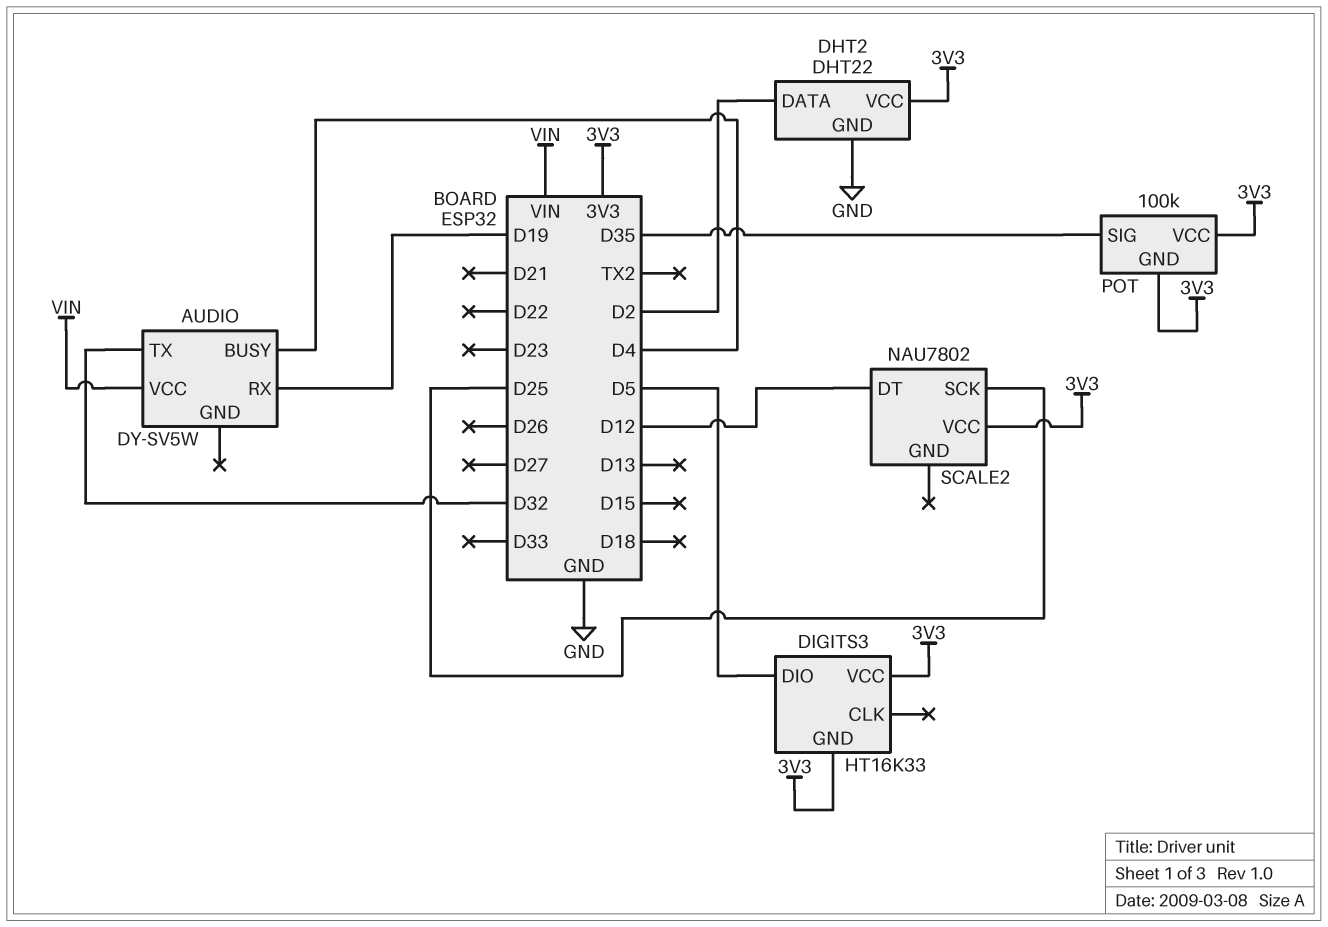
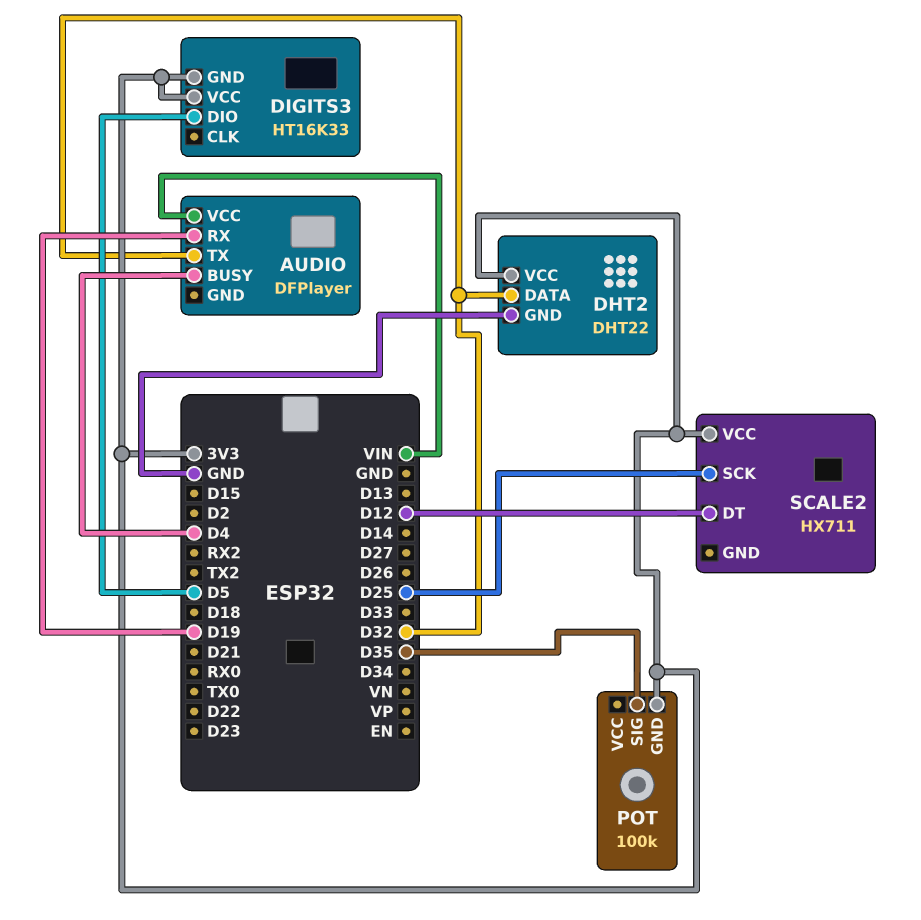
AUDIO: DY-SV5W -> DFPlayer
DHT2 pin DATA: D2 -> D32
POT pin VCC: 3V3 -> none
SCALE2: NAU7802 -> HX711

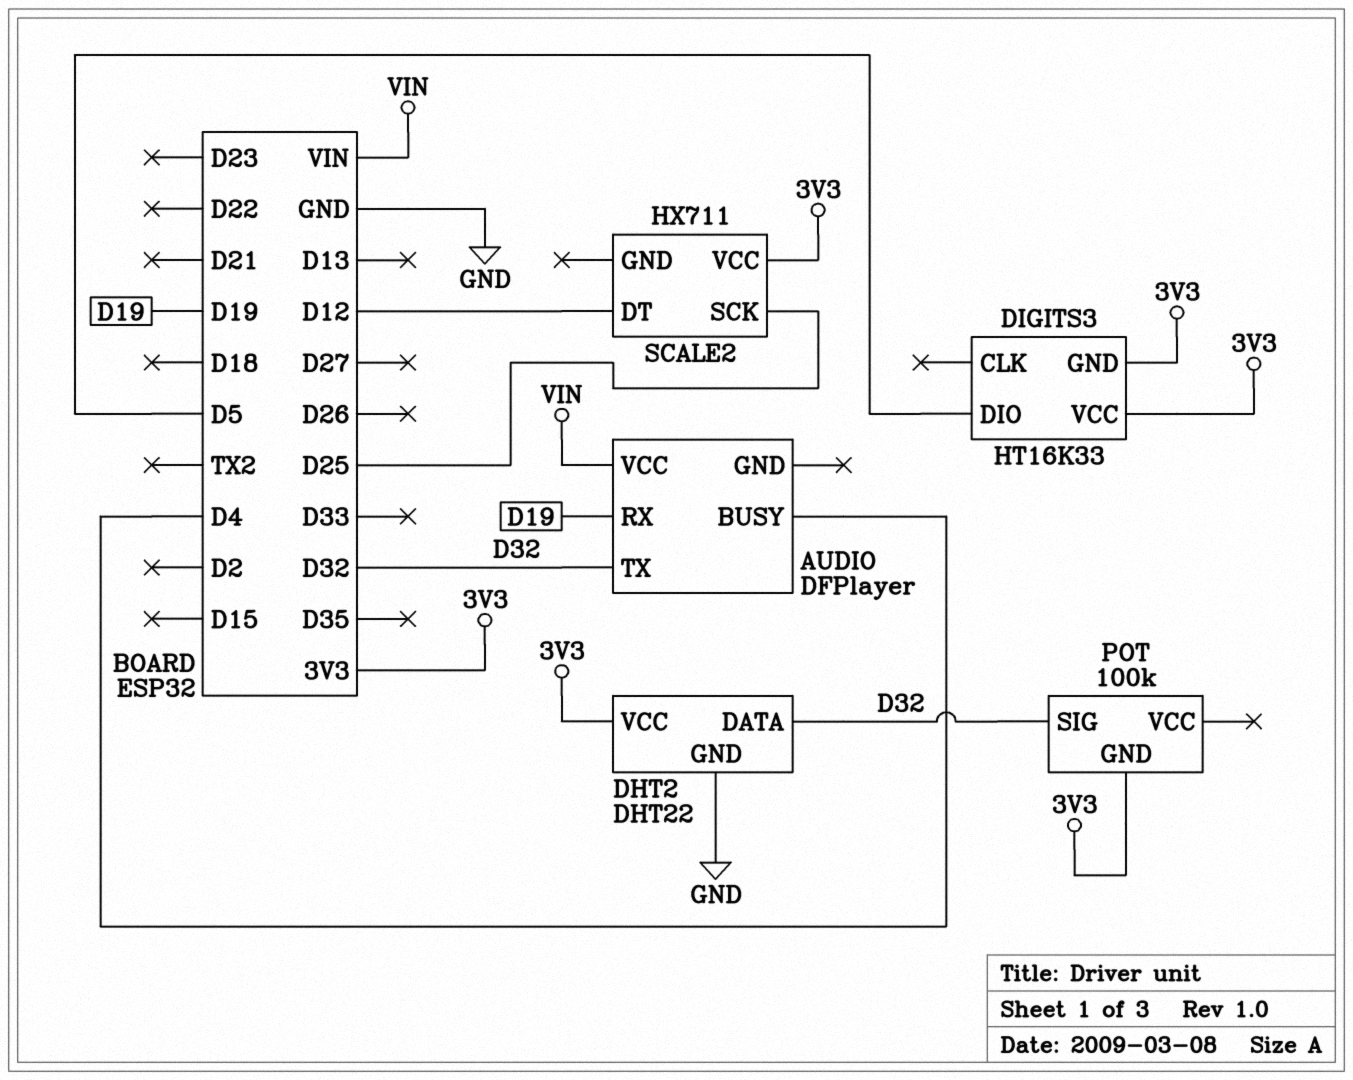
POT pin SIG: D35 -> D32

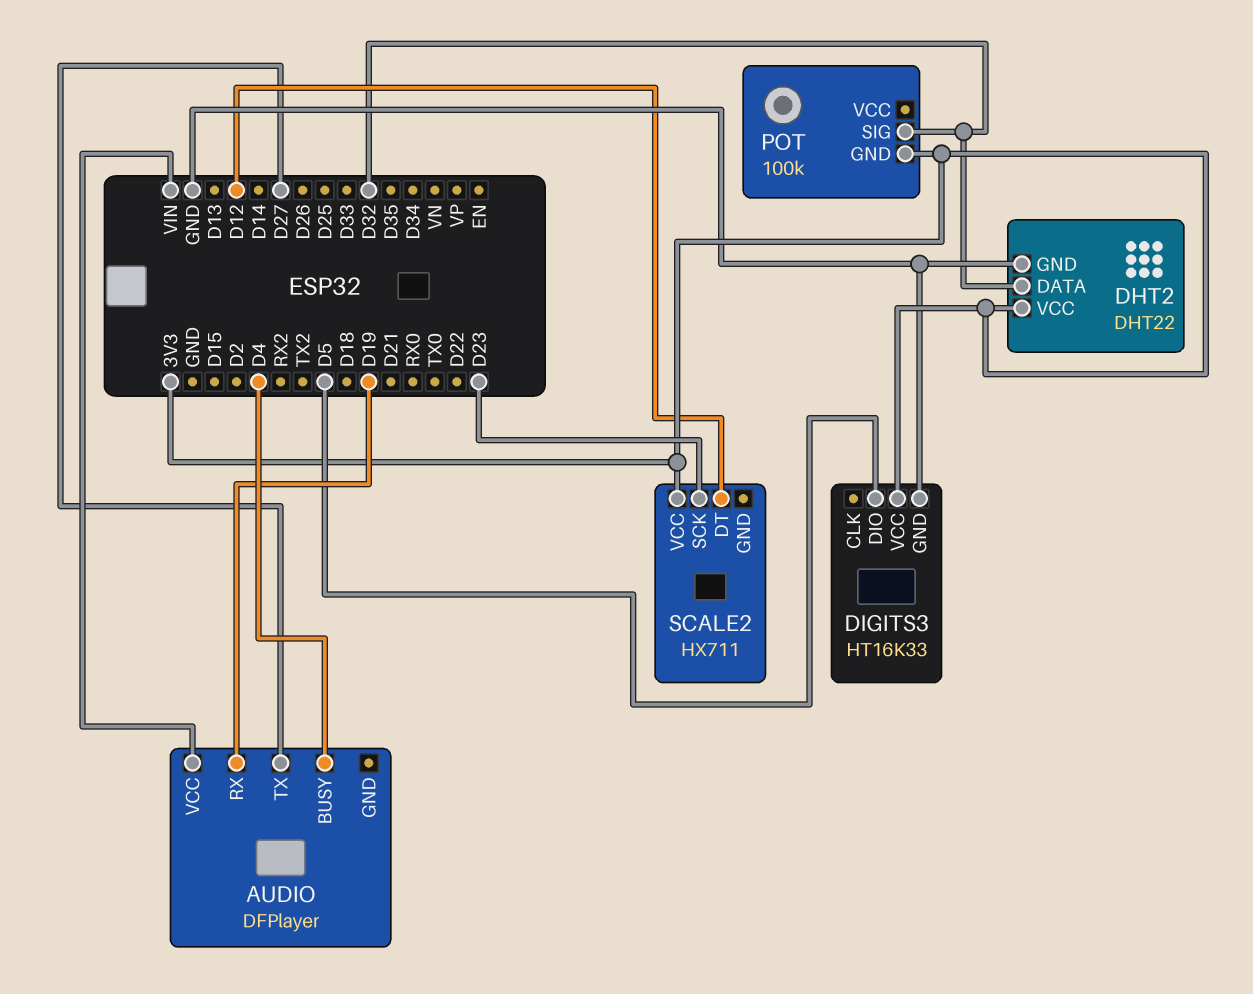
AUDIO pin TX: D32 -> D27
DIGITS3 pin GND: 3V3 -> GND
SCALE2 pin SCK: D25 -> D23

